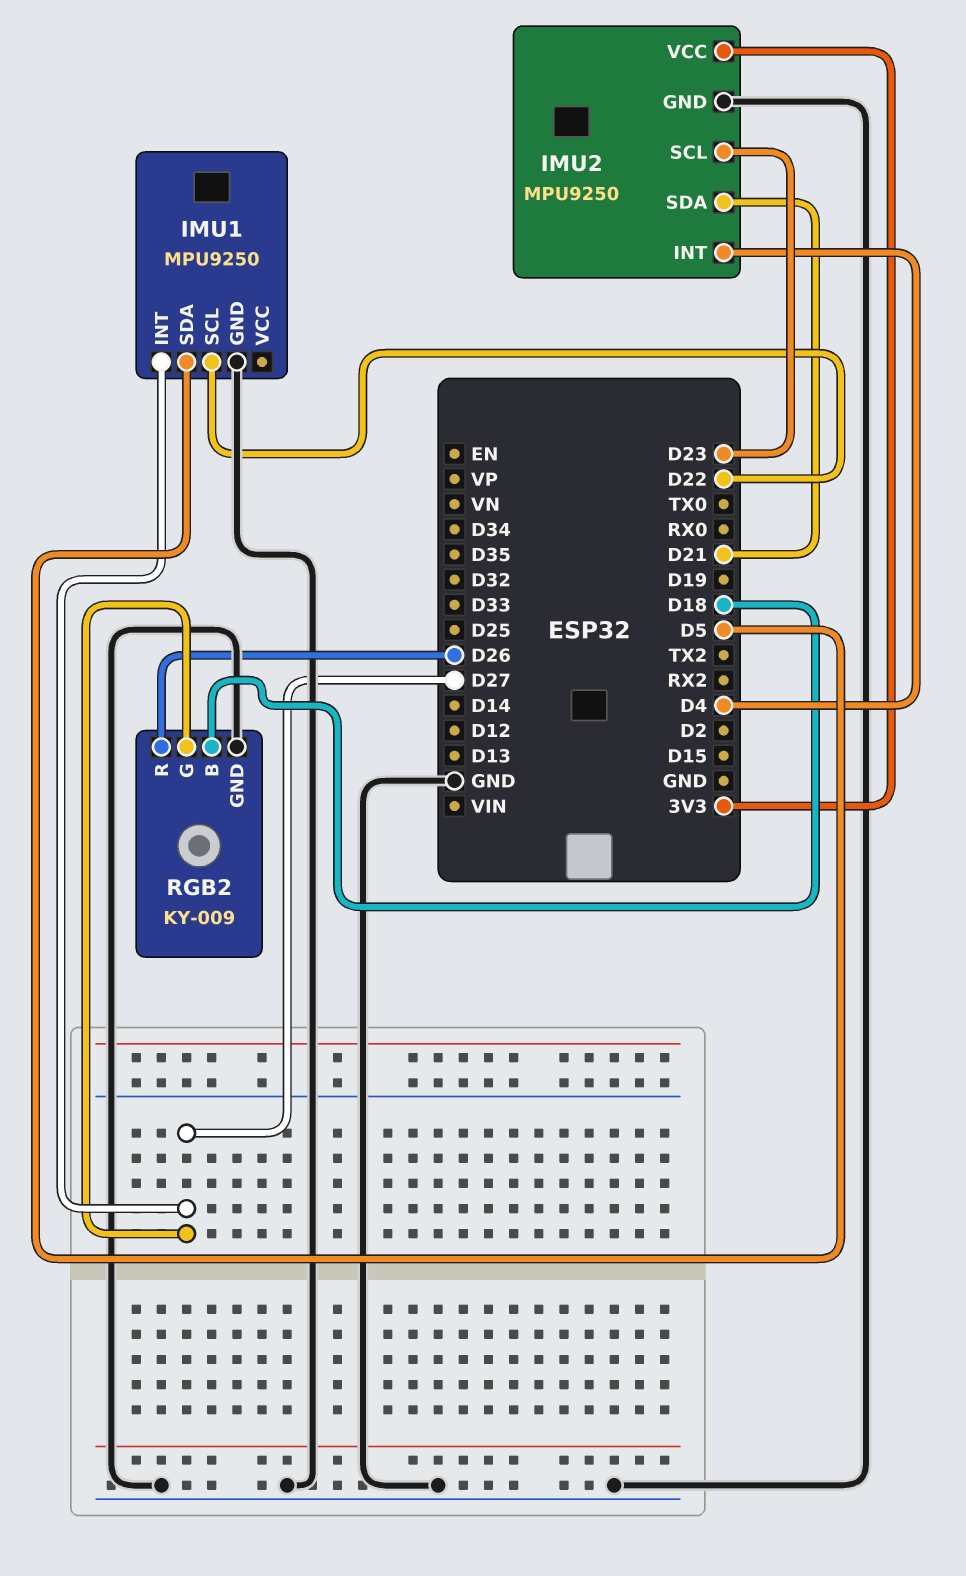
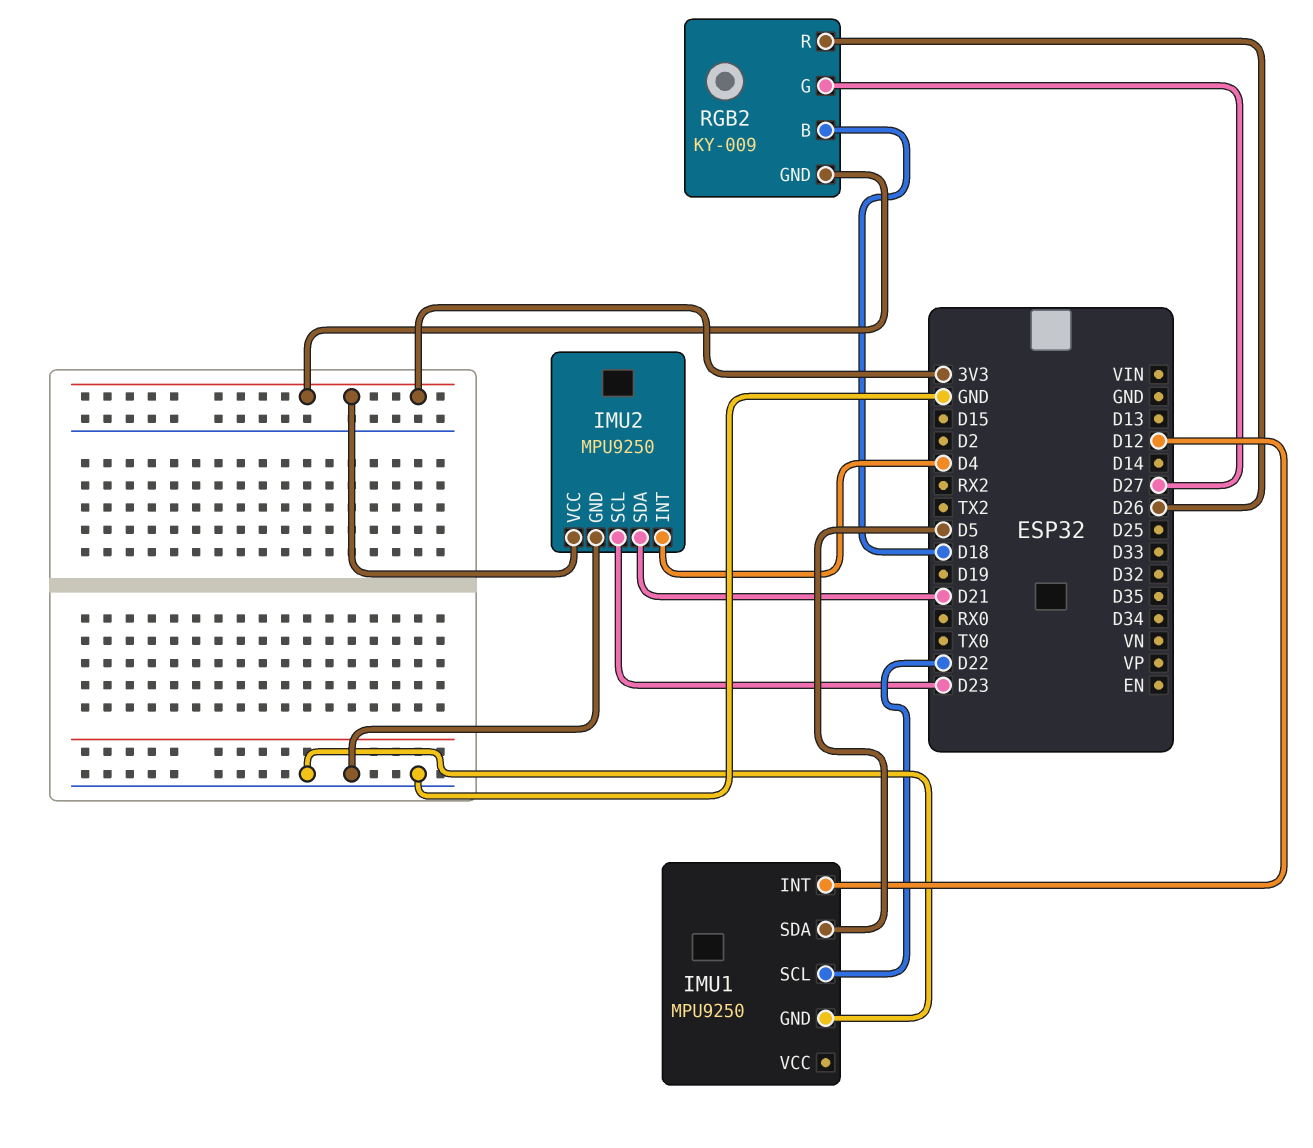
IMU1 pin INT: D27 -> D12
RGB2 pin GND: GND -> 3V3

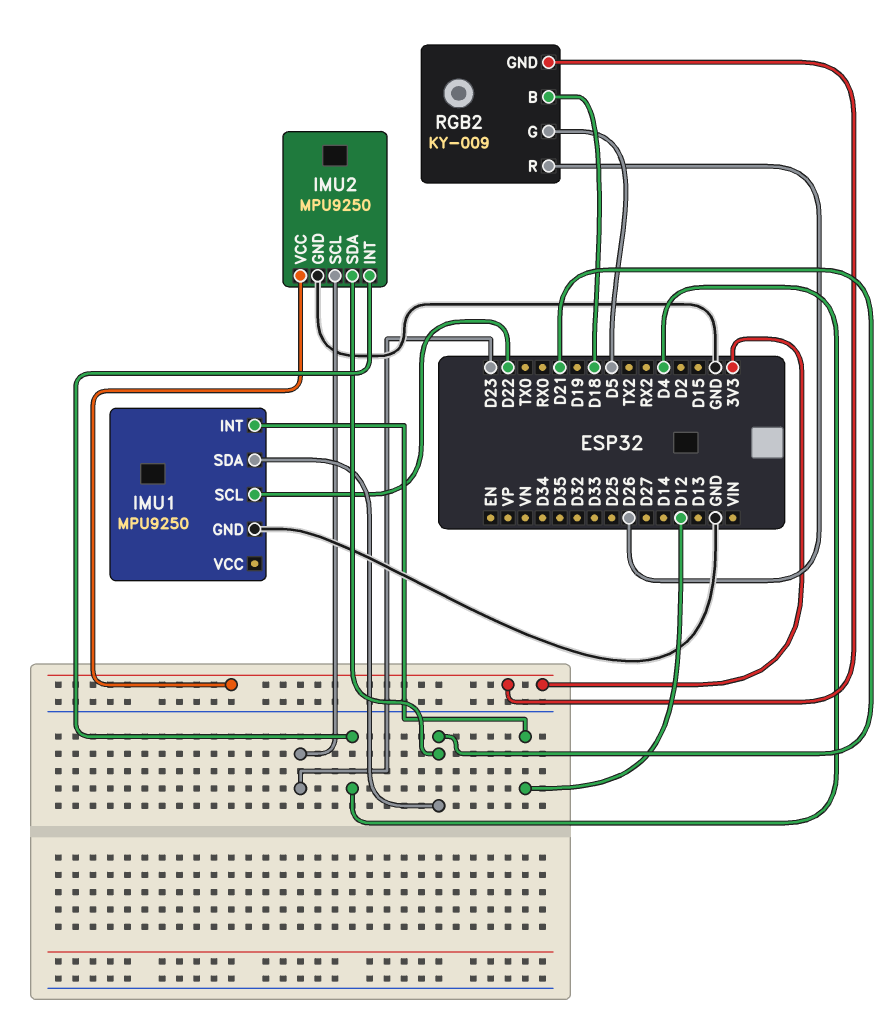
IMU1 pin SDA: D5 -> D21
RGB2 pin G: D27 -> D5

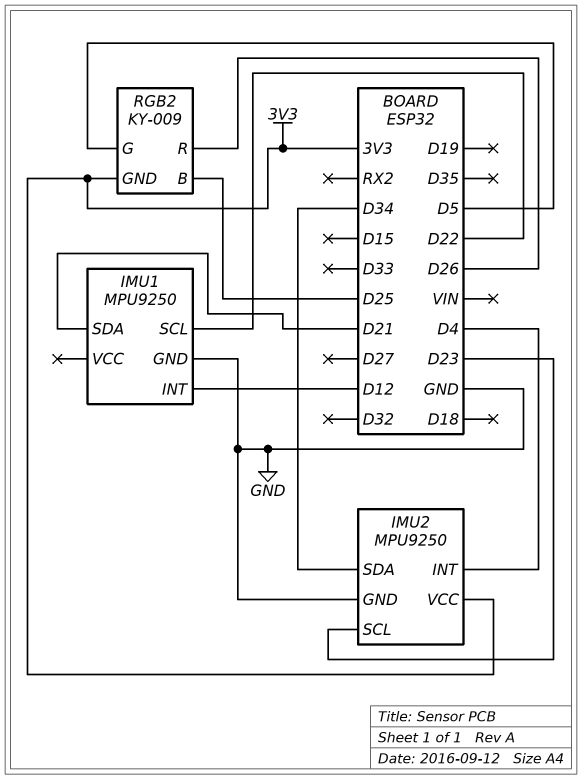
IMU2 pin SDA: D21 -> D34
RGB2 pin B: D18 -> D25

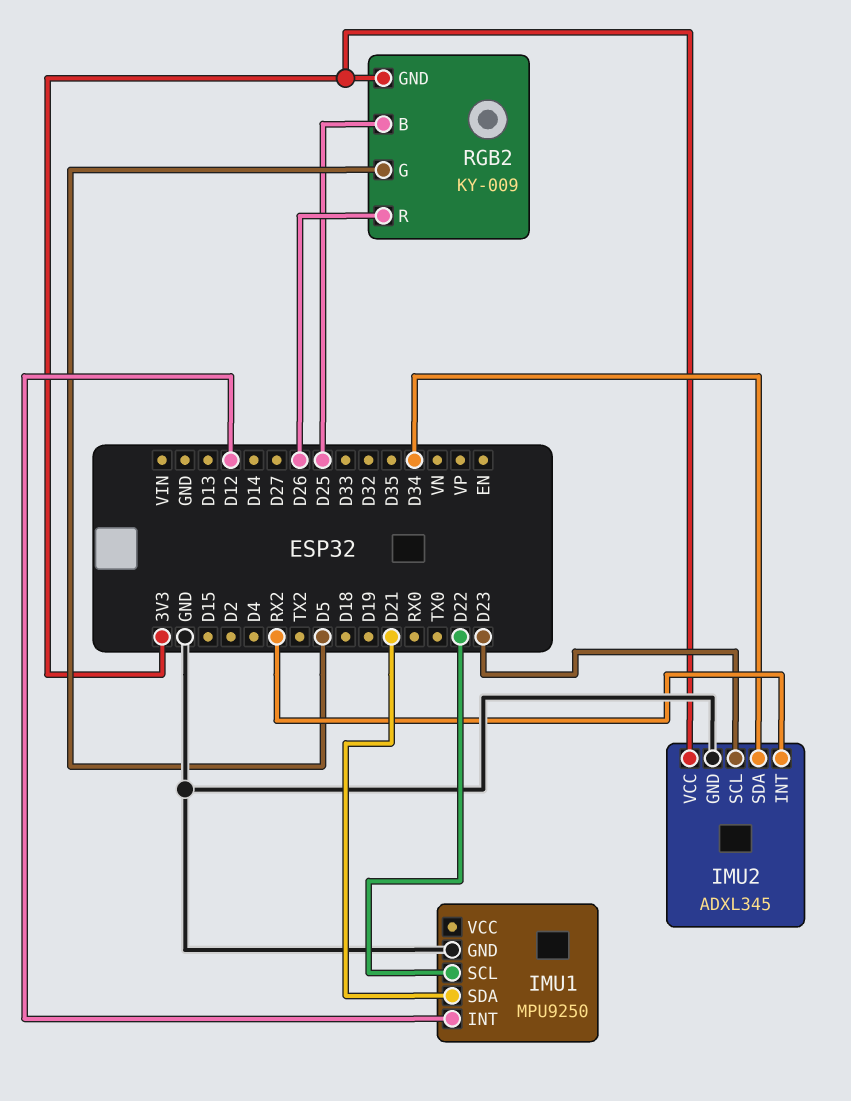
IMU2: MPU9250 -> ADXL345
IMU2 pin INT: D4 -> RX2

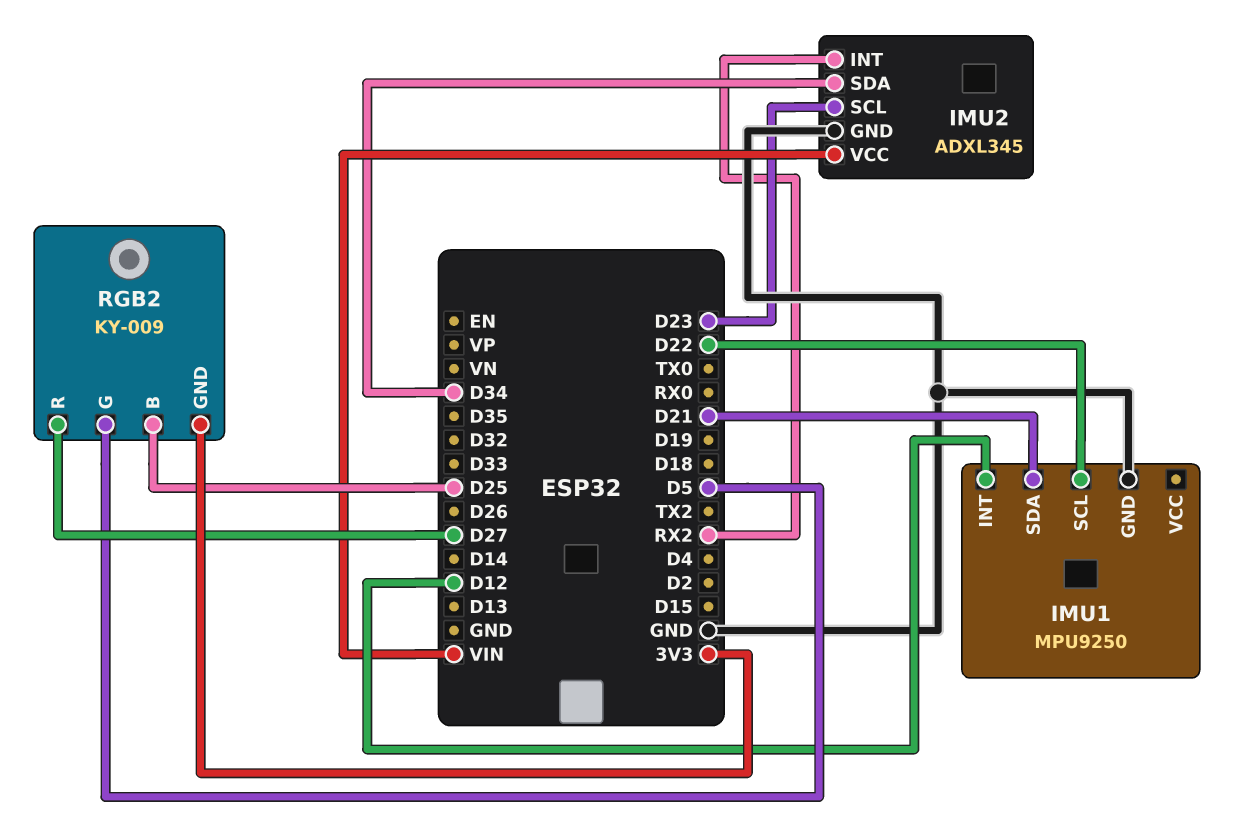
IMU2 pin VCC: 3V3 -> VIN
RGB2 pin R: D26 -> D27

